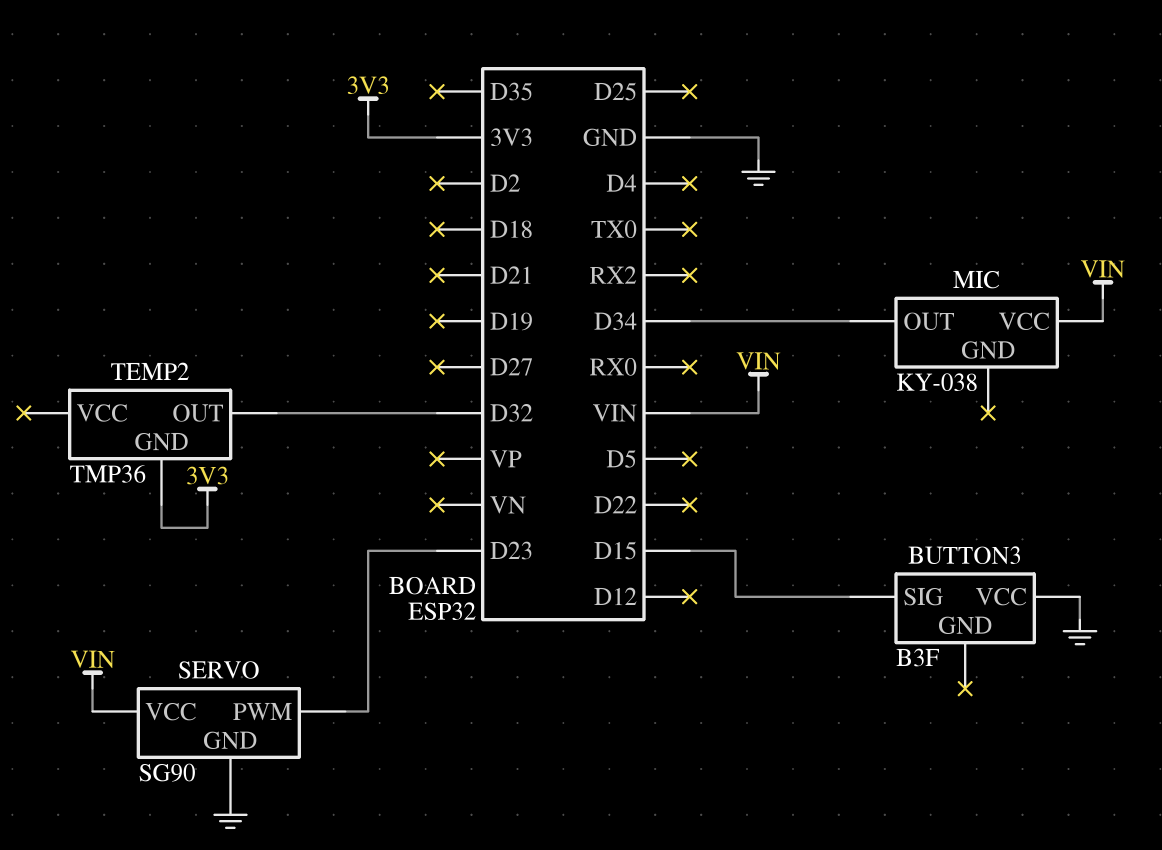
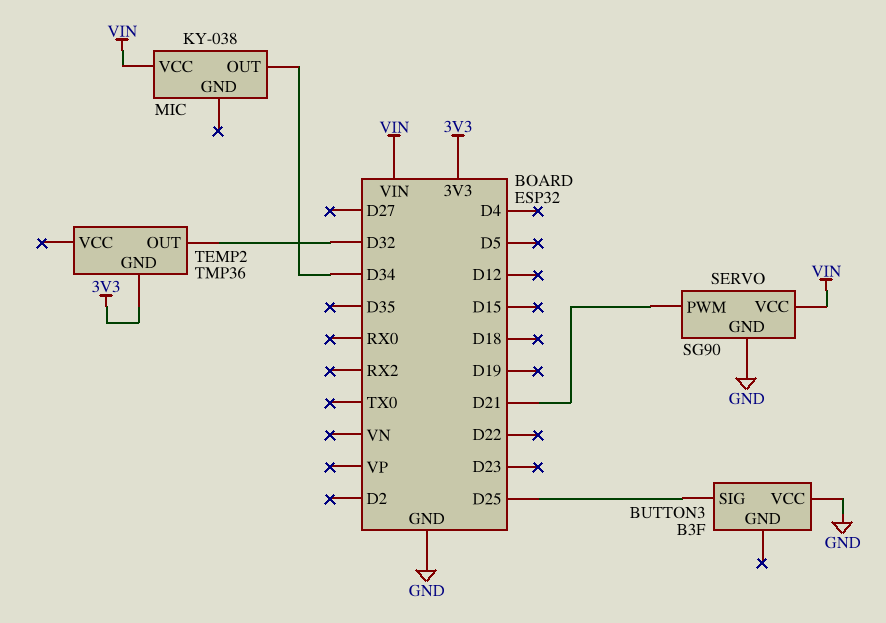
BUTTON3 pin SIG: D15 -> D25
SERVO pin PWM: D23 -> D21

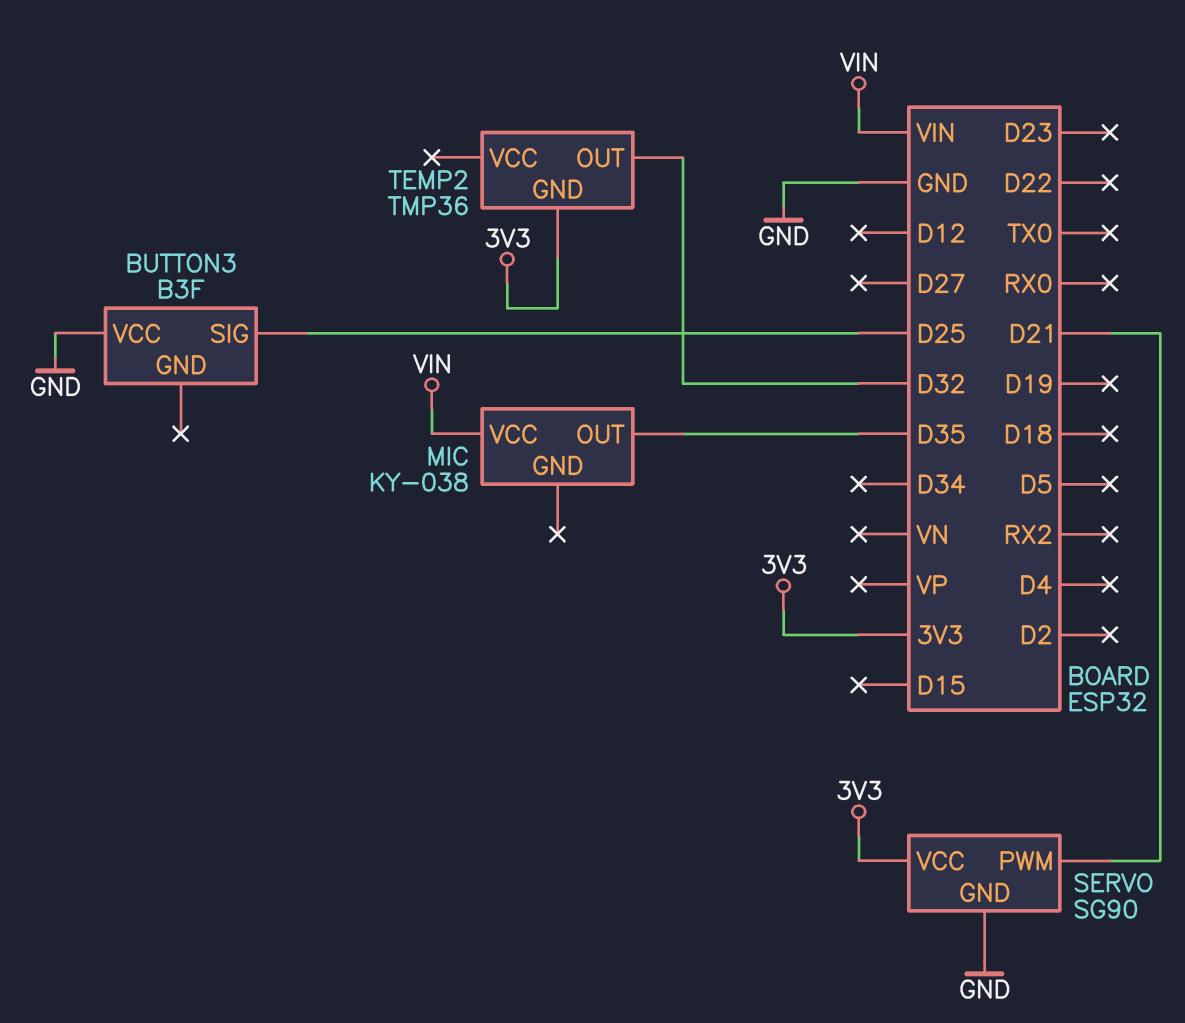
MIC pin OUT: D34 -> D35
SERVO pin VCC: VIN -> 3V3

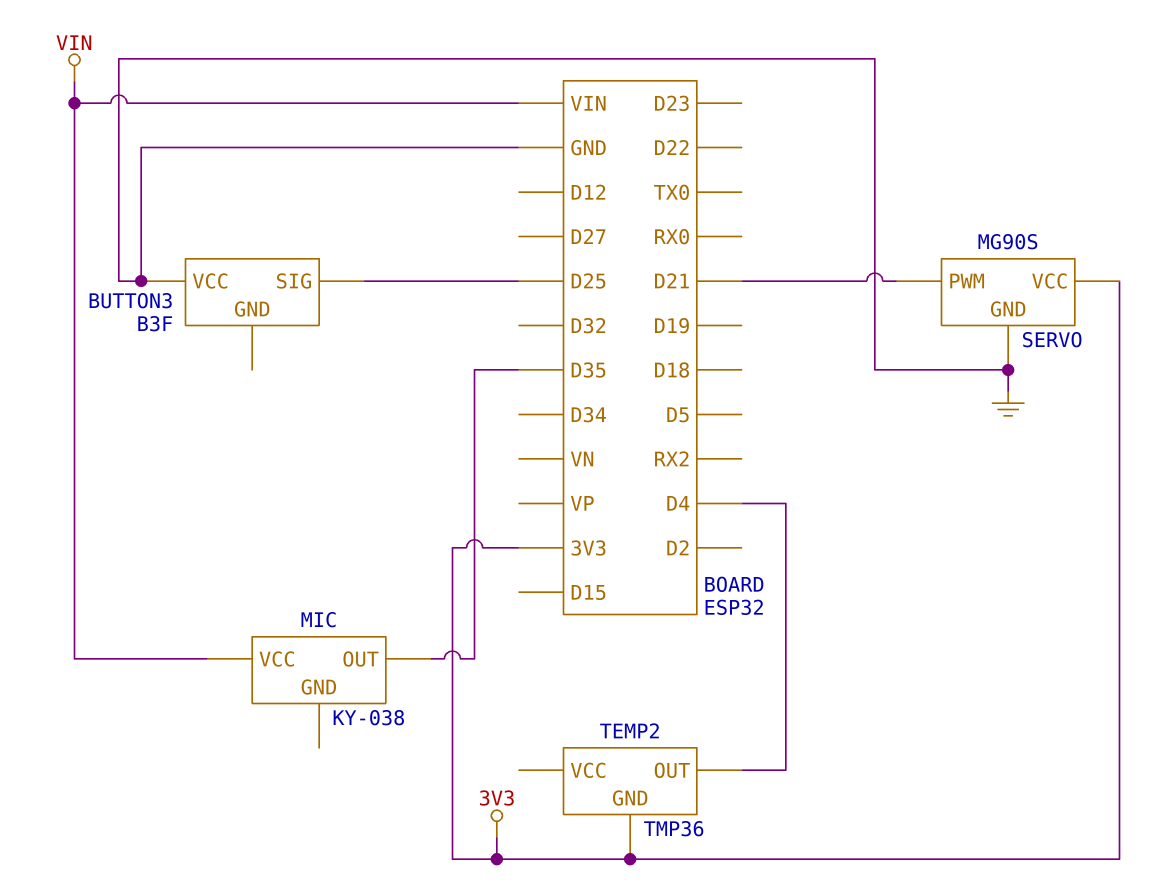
SERVO: SG90 -> MG90S
TEMP2 pin OUT: D32 -> D4

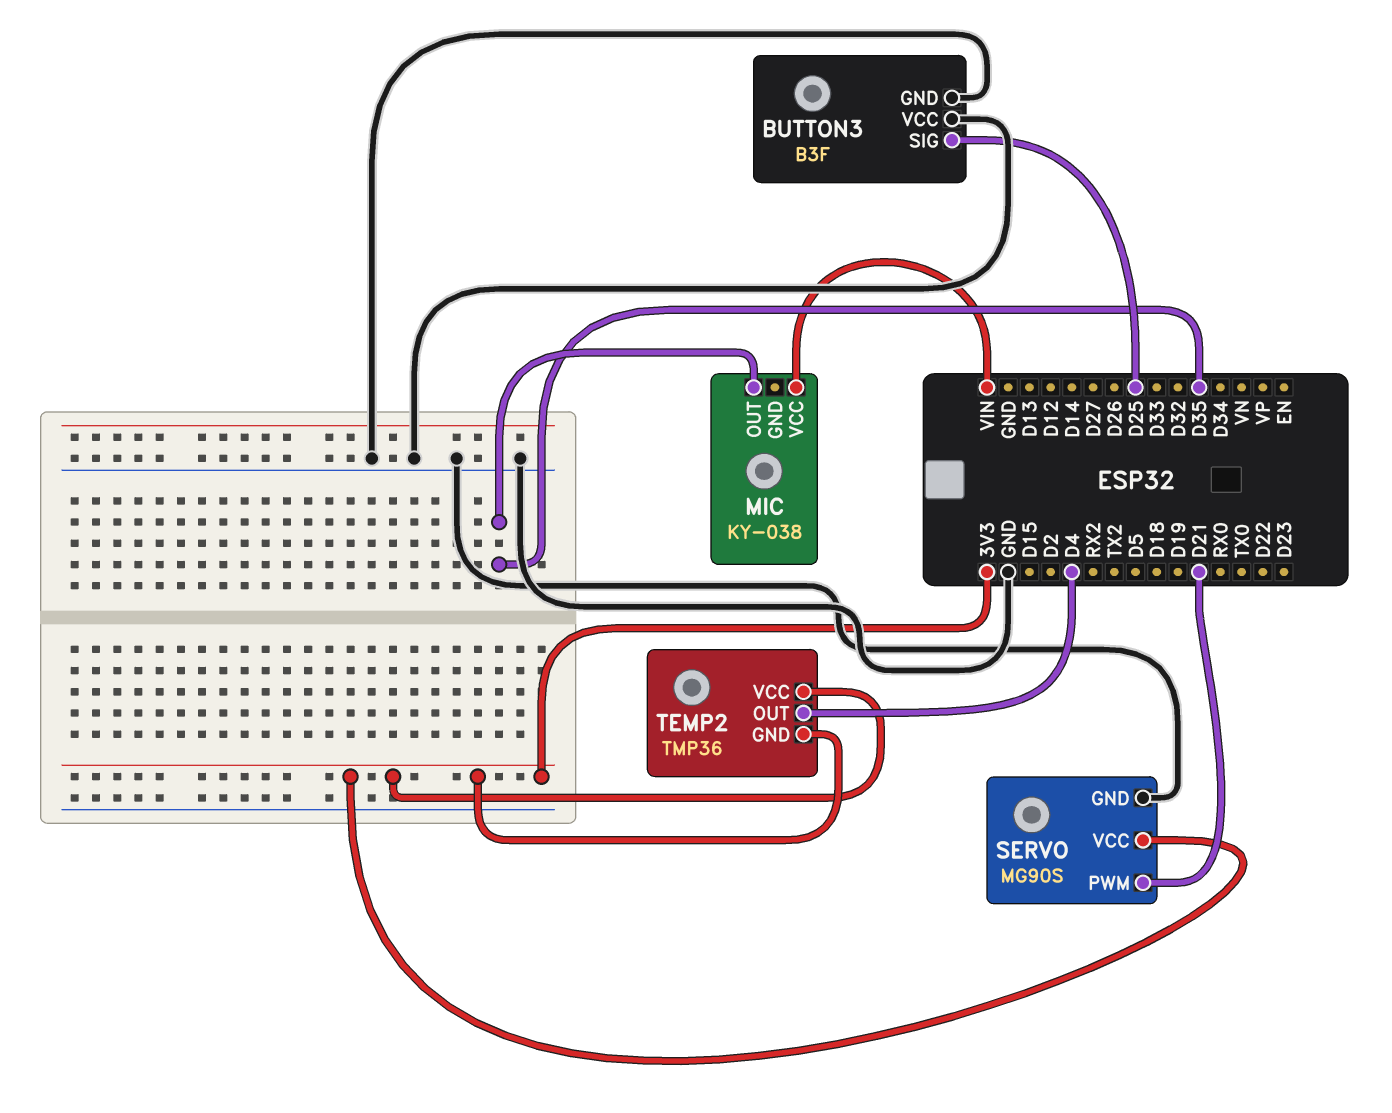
BUTTON3 pin GND: none -> GND
TEMP2 pin VCC: none -> 3V3

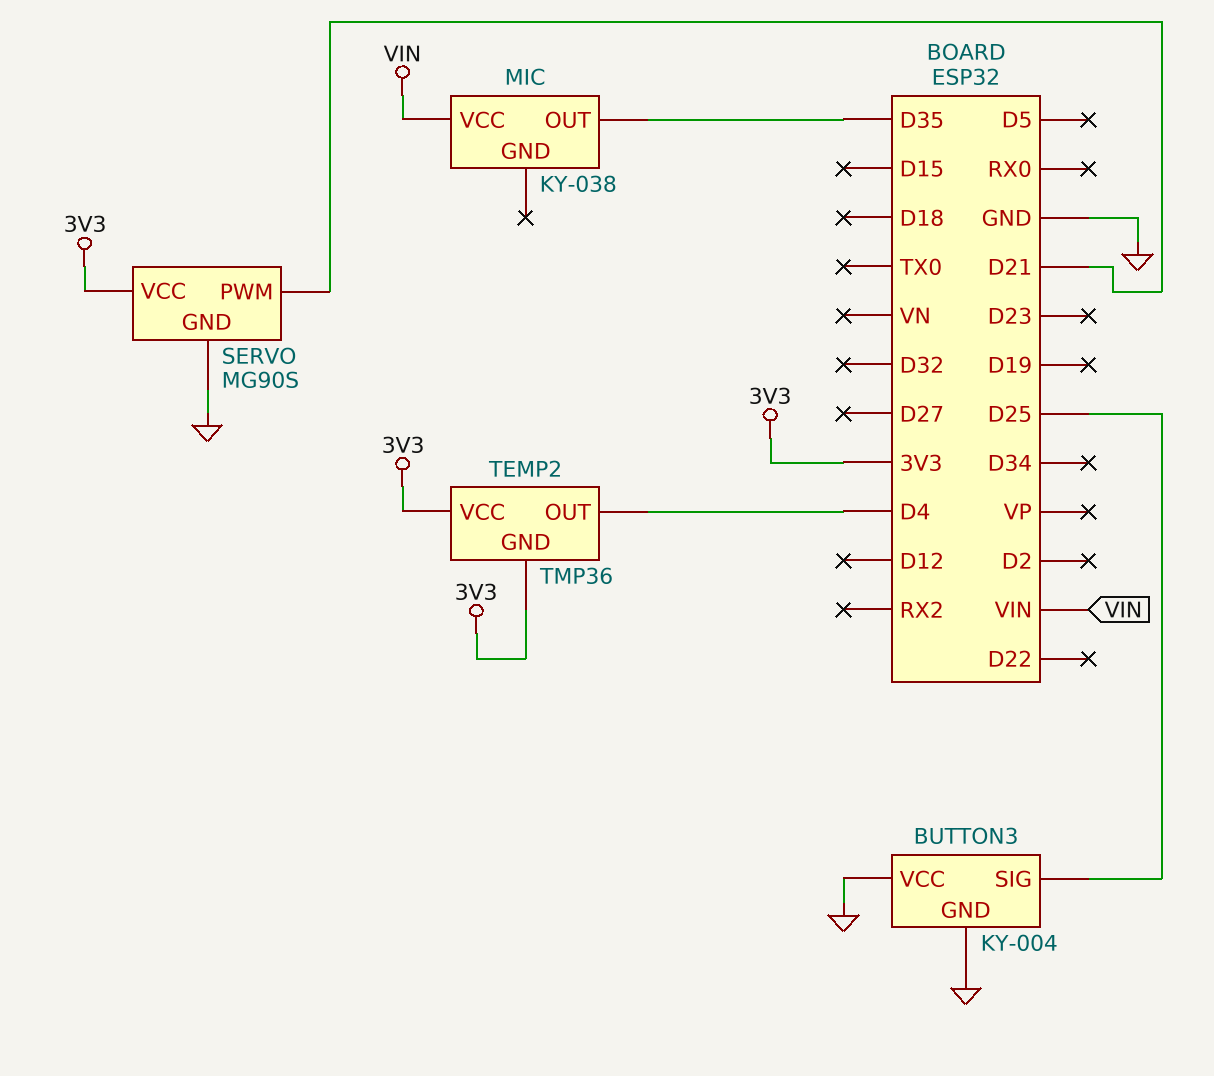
BUTTON3: B3F -> KY-004

